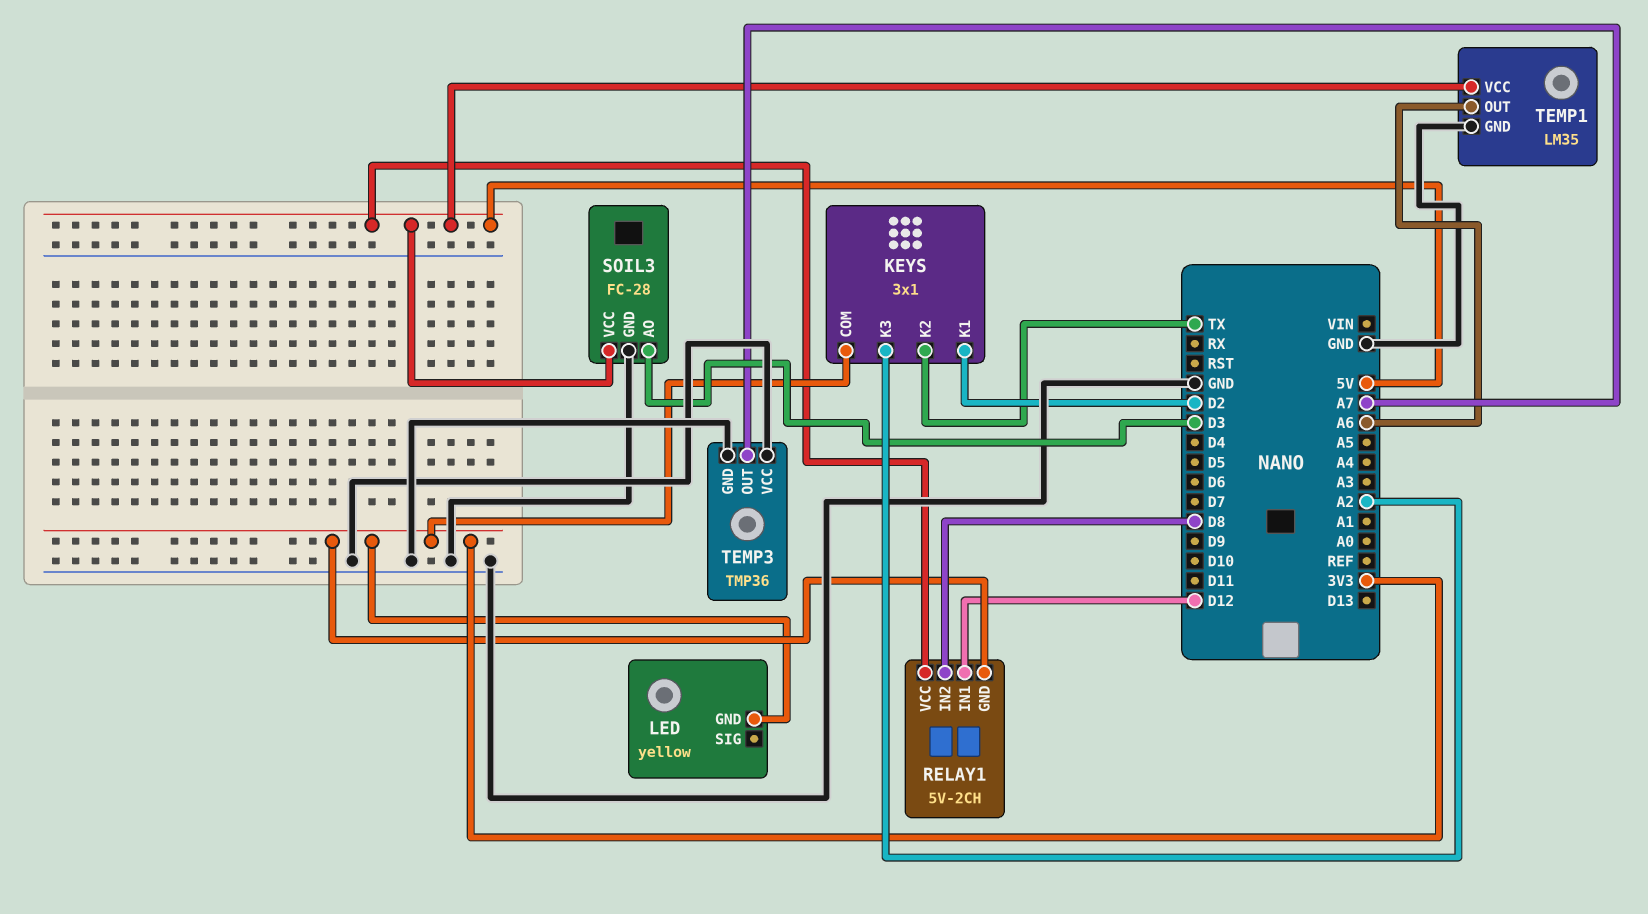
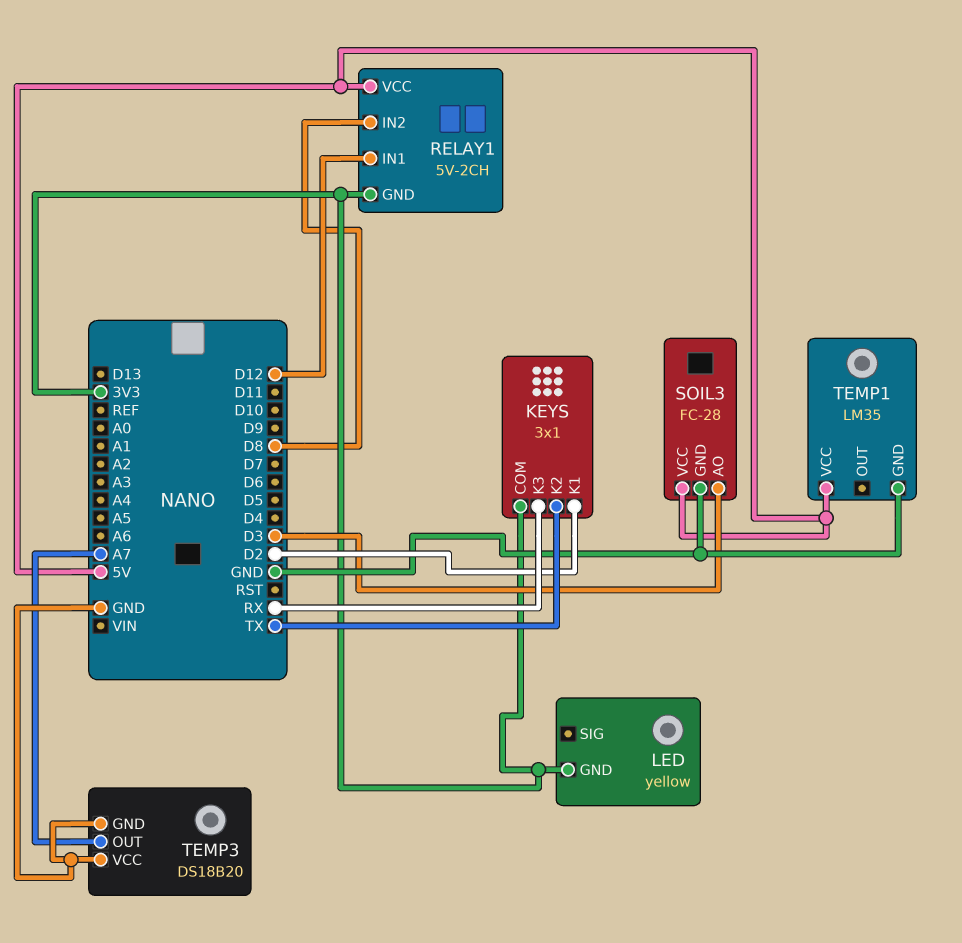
KEYS pin K3: A2 -> RX
TEMP1 pin OUT: A6 -> none
TEMP3: TMP36 -> DS18B20

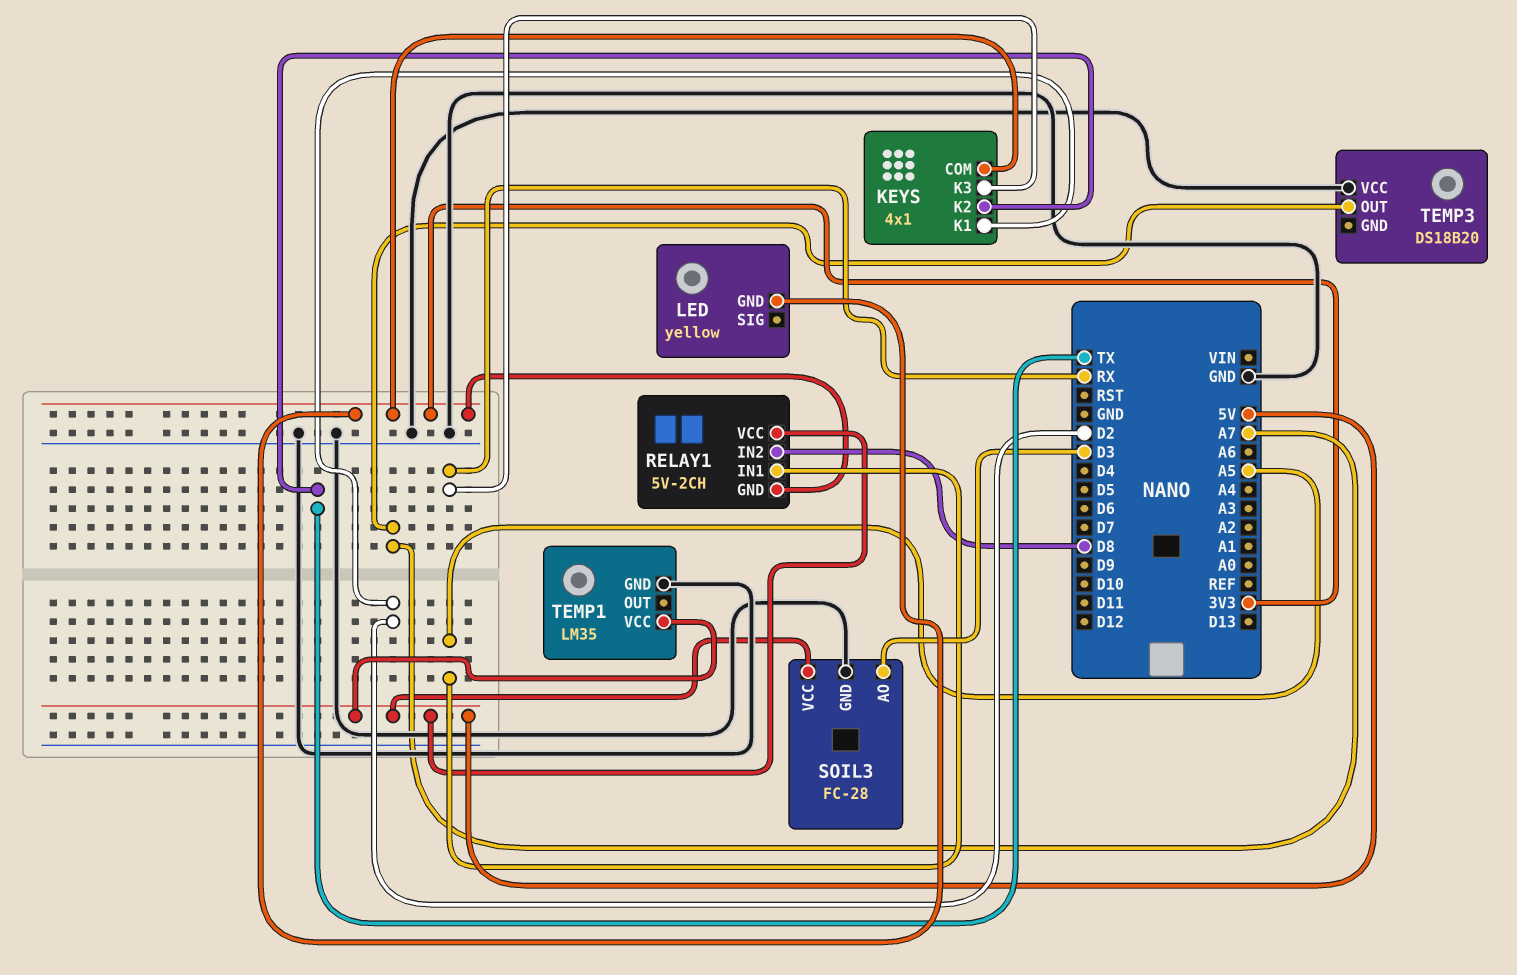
KEYS: 3x1 -> 4x1
RELAY1 pin IN1: D12 -> A5
TEMP3 pin GND: GND -> none

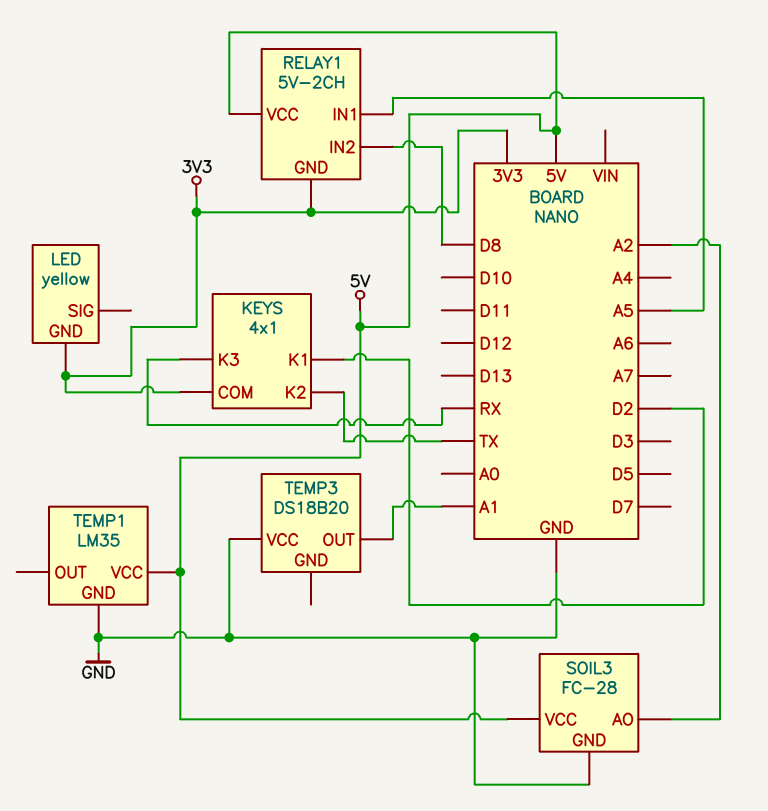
SOIL3 pin AO: D3 -> A2
TEMP3 pin OUT: A7 -> A1

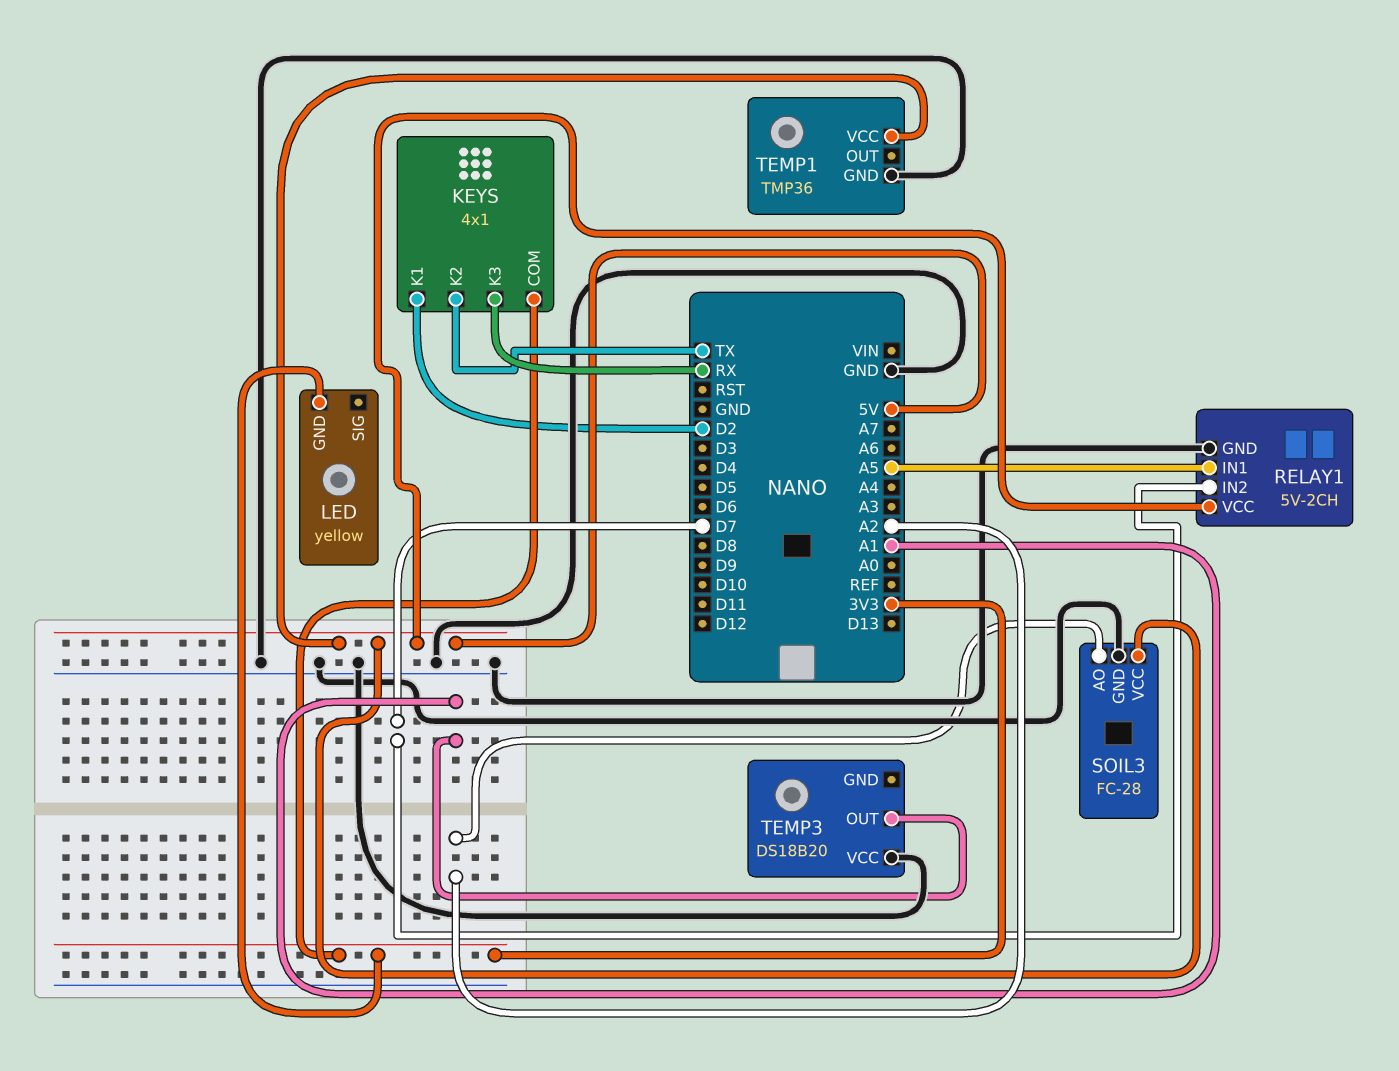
RELAY1 pin GND: 3V3 -> GND
RELAY1 pin IN2: D8 -> D7
TEMP1: LM35 -> TMP36

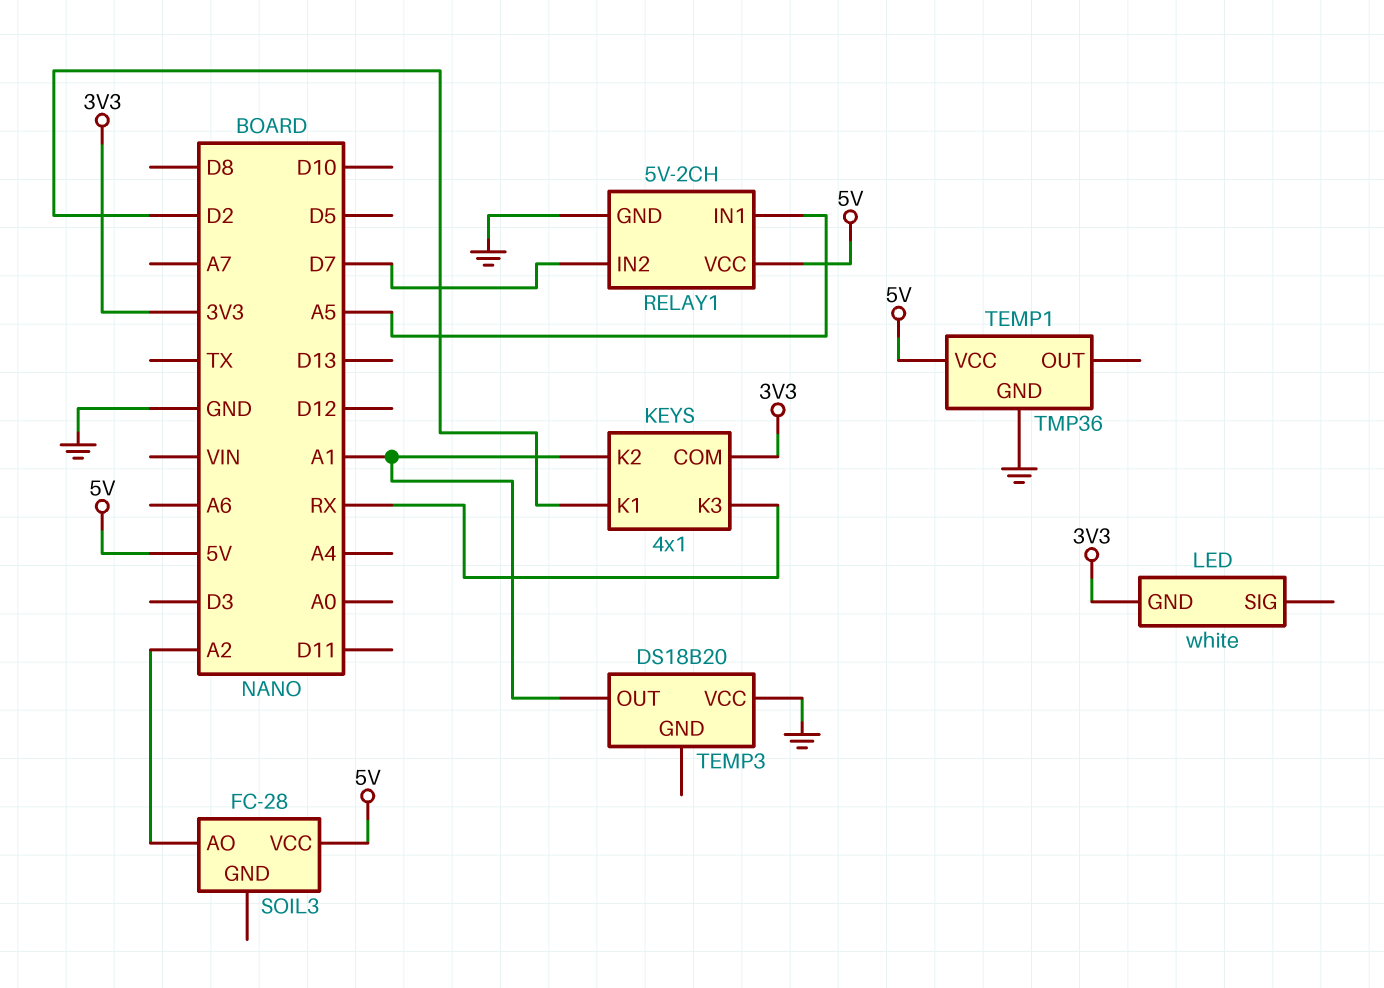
KEYS pin K2: TX -> A1
LED: yellow -> white
SOIL3 pin GND: GND -> none

